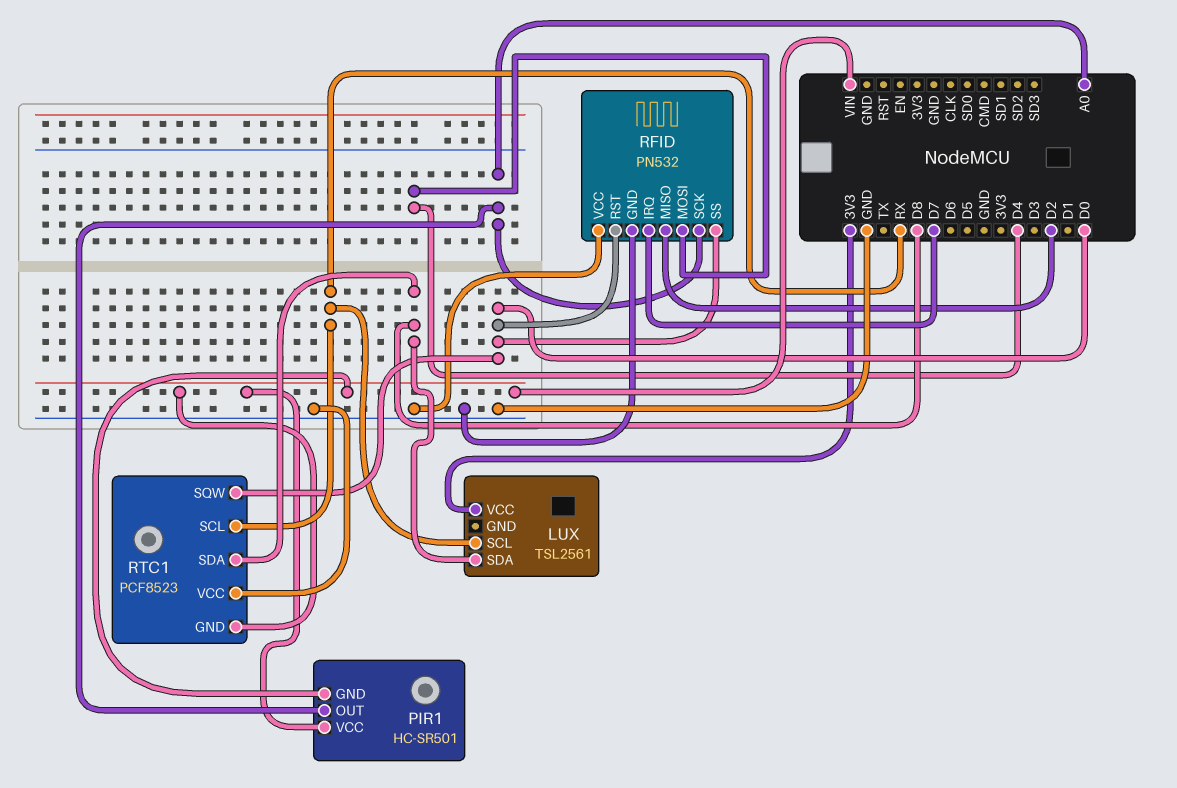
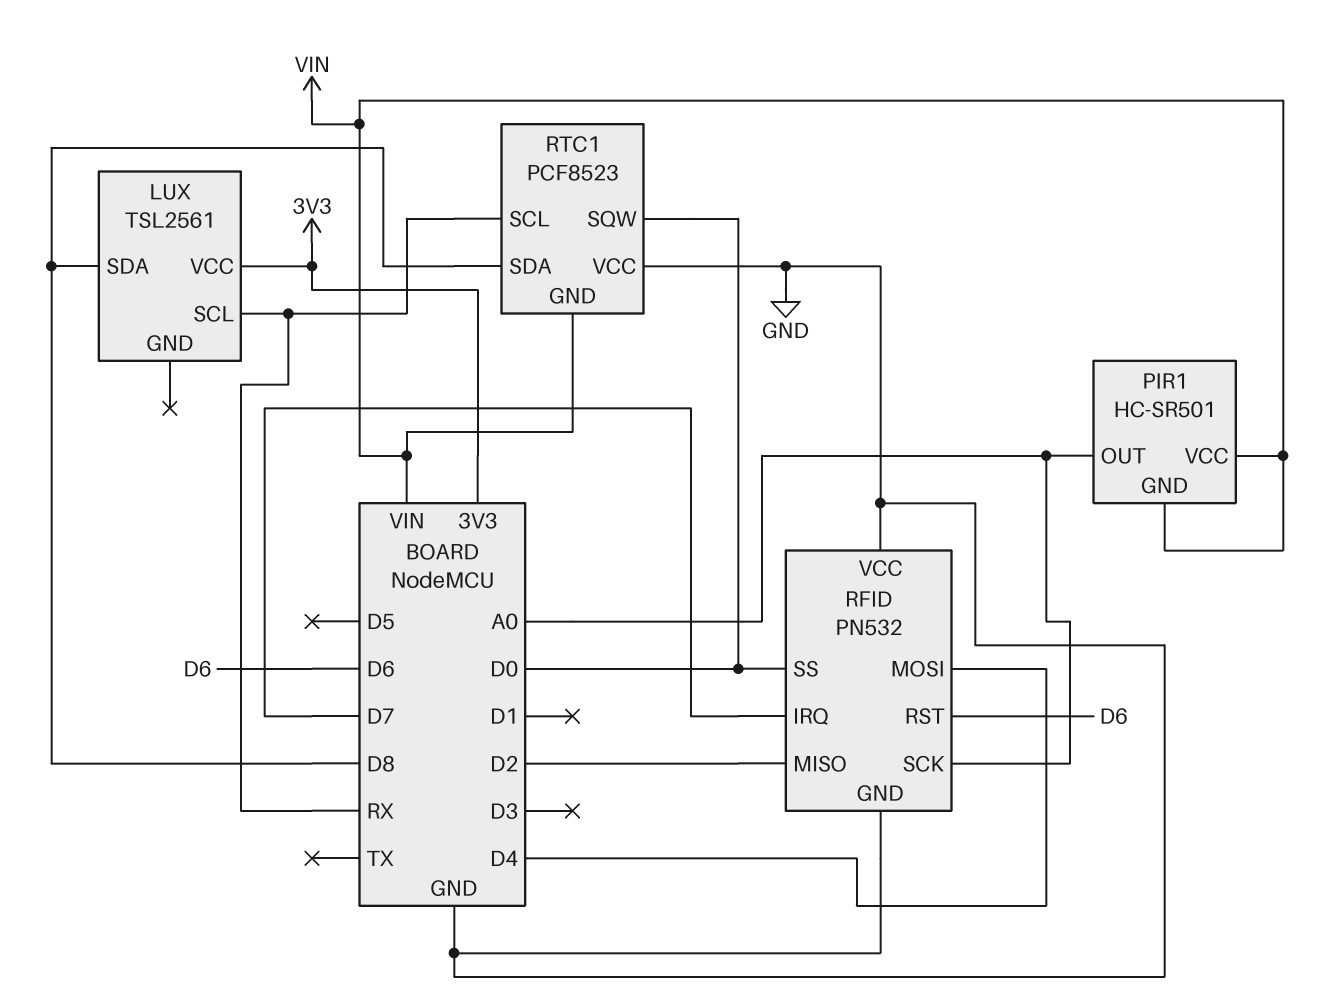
RFID pin RST: D0 -> D6

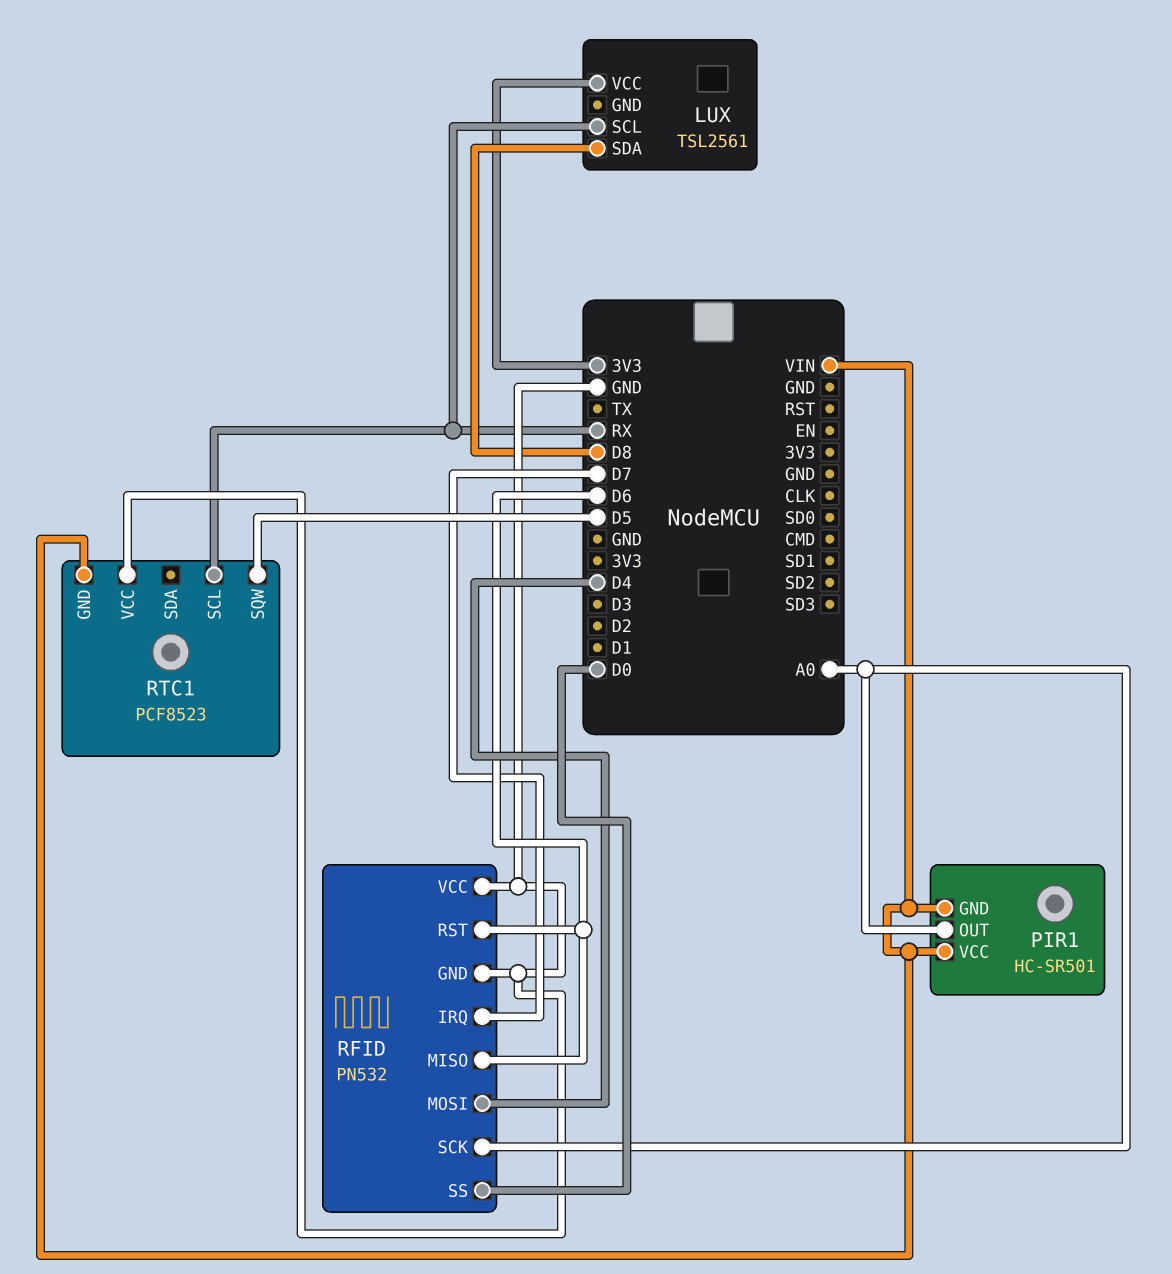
RFID pin MISO: D2 -> D6
RTC1 pin SDA: D8 -> none
RTC1 pin SQW: D0 -> D5

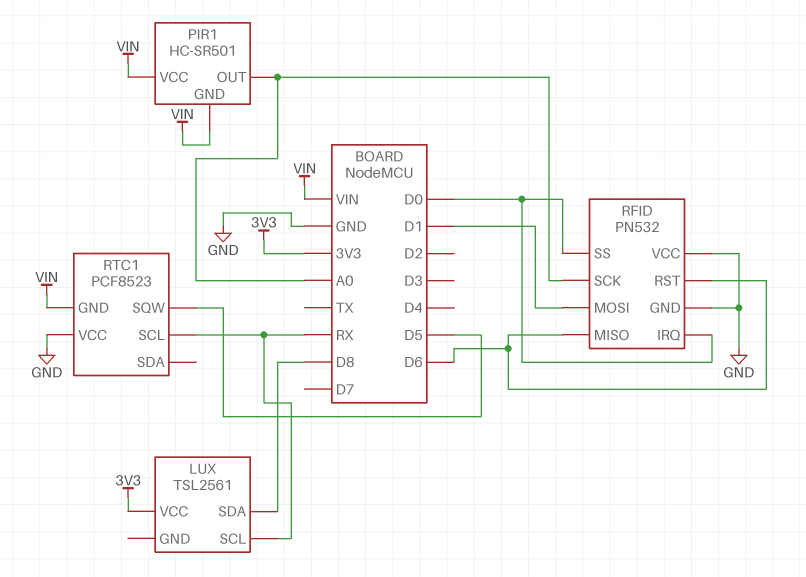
RFID pin IRQ: D7 -> D0
RFID pin MOSI: D4 -> D1

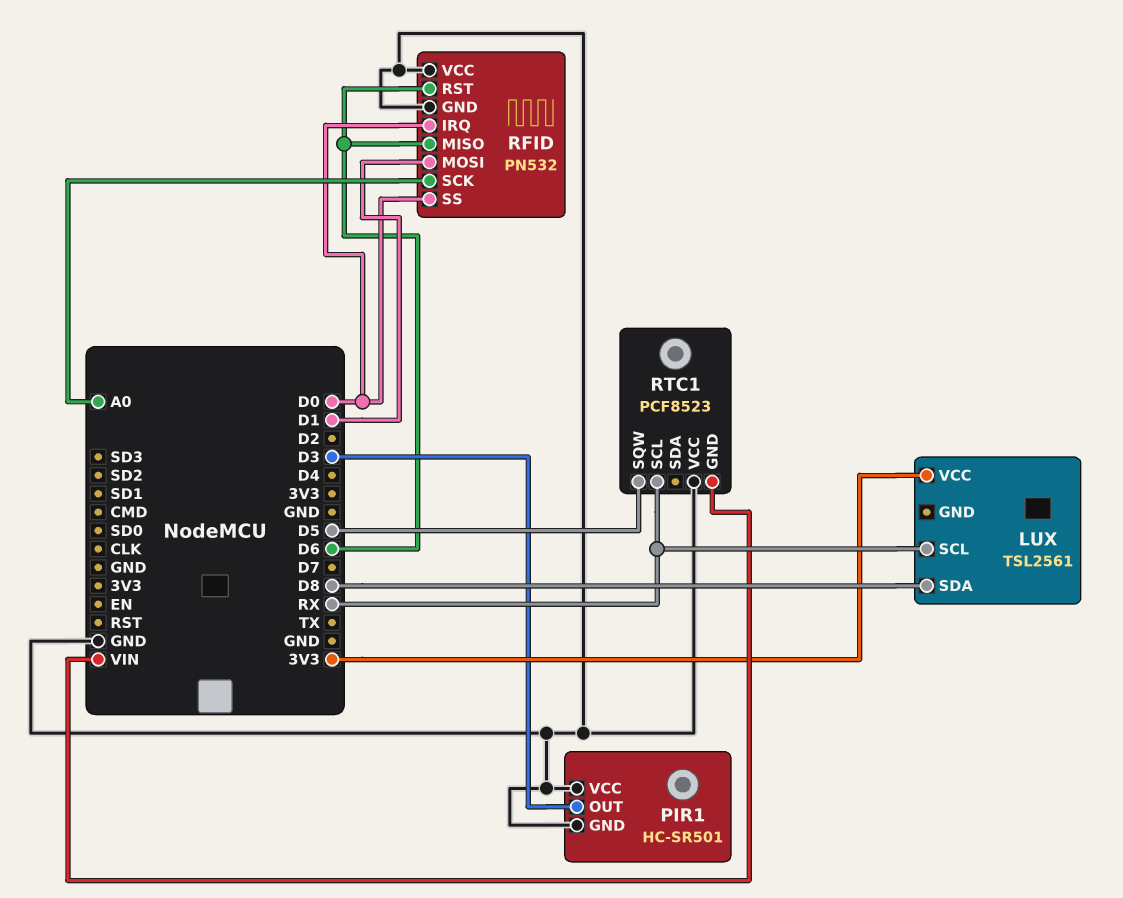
PIR1 pin GND: VIN -> GND
PIR1 pin OUT: A0 -> D3
PIR1 pin VCC: VIN -> GND

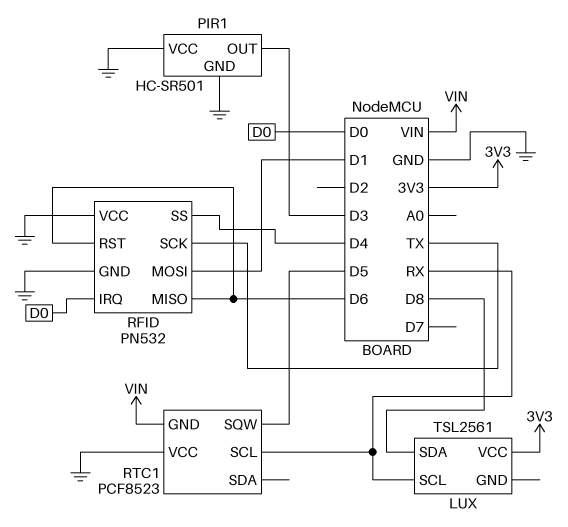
RFID pin SCK: A0 -> TX
RFID pin SS: D0 -> D4

